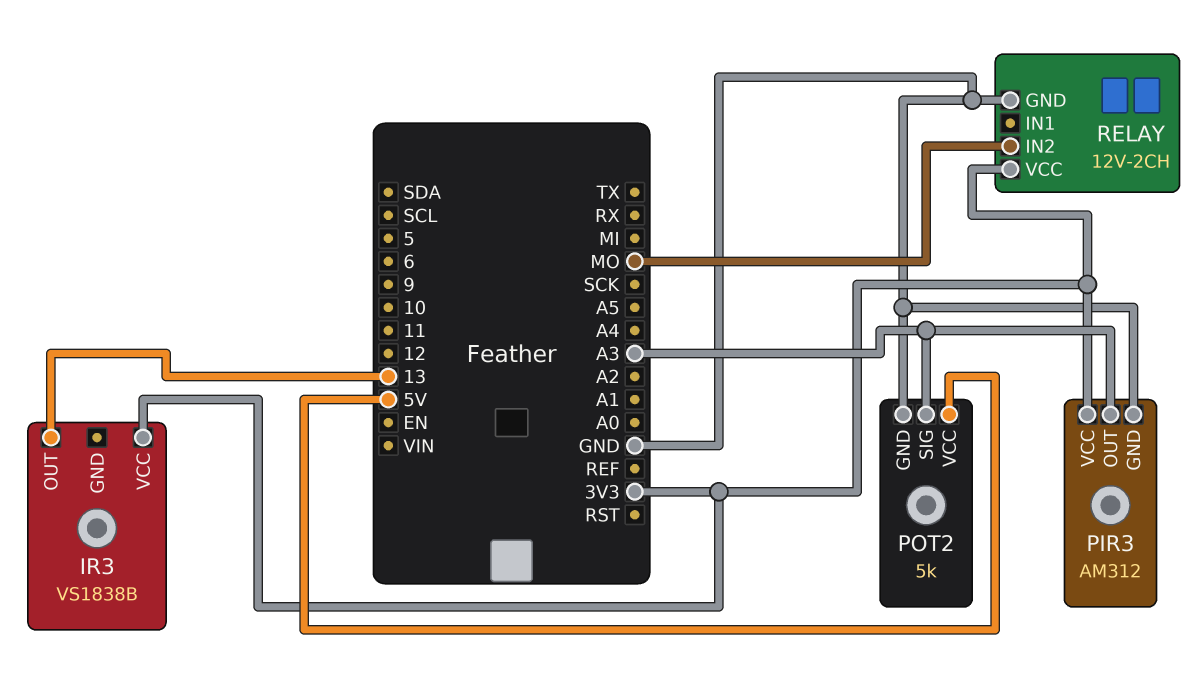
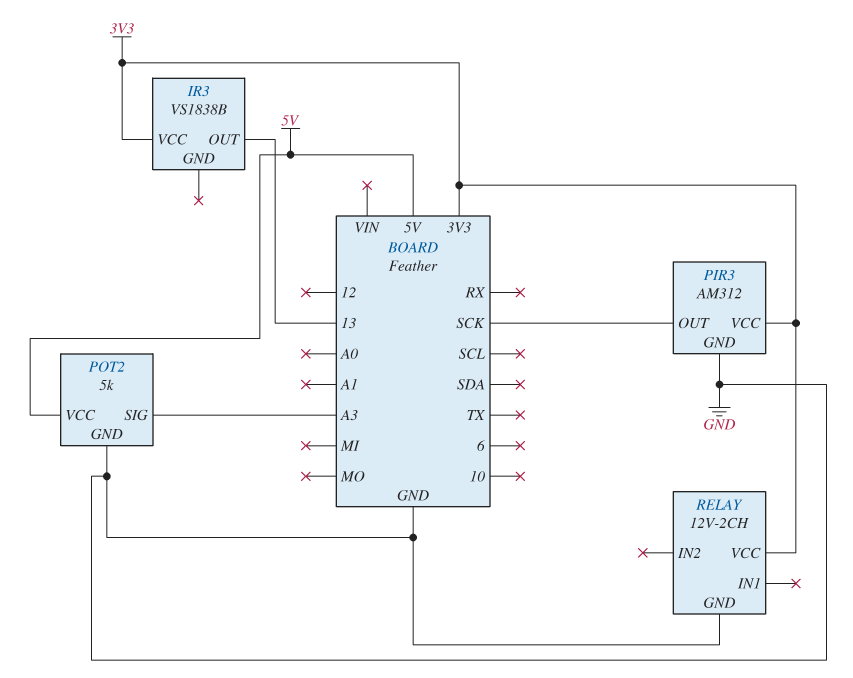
PIR3 pin OUT: A3 -> SCK
RELAY pin IN2: MO -> none

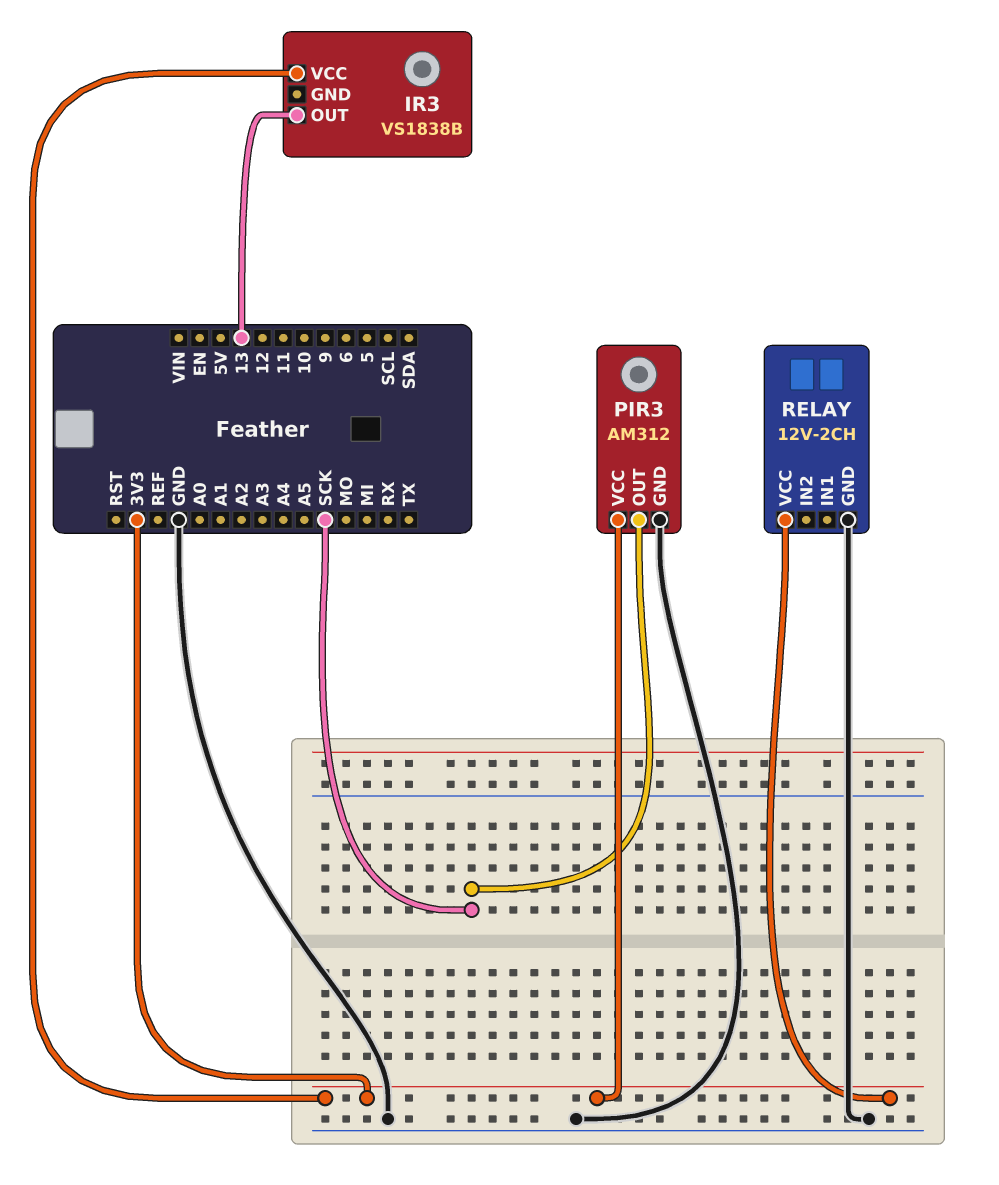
POT2: 5k -> none
POT2 pin GND: GND -> none
POT2 pin SIG: A3 -> none
POT2 pin VCC: 5V -> none

